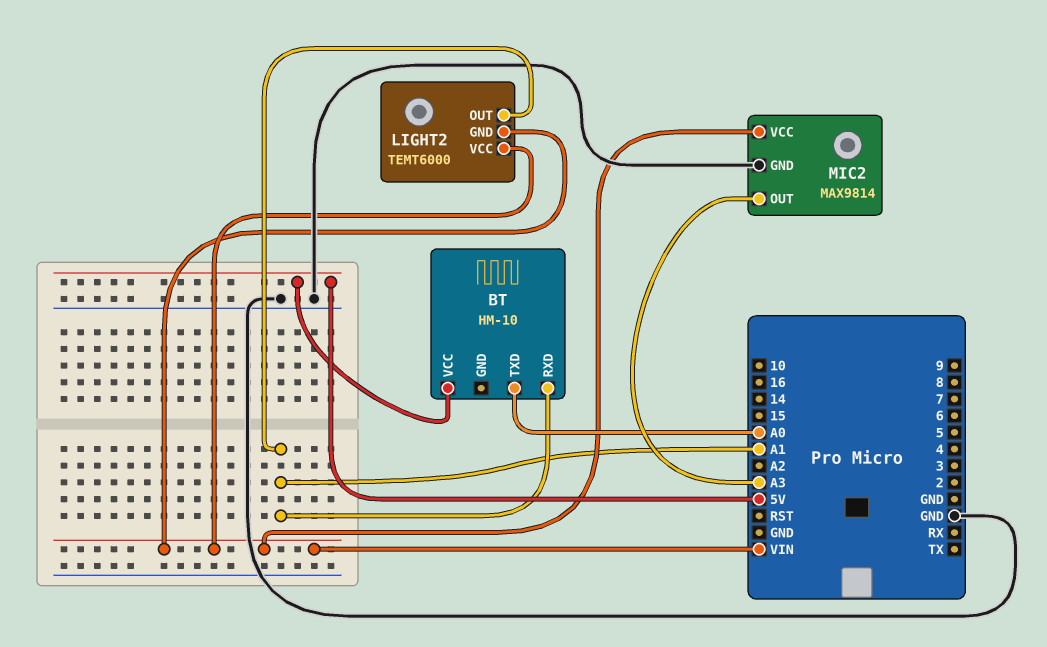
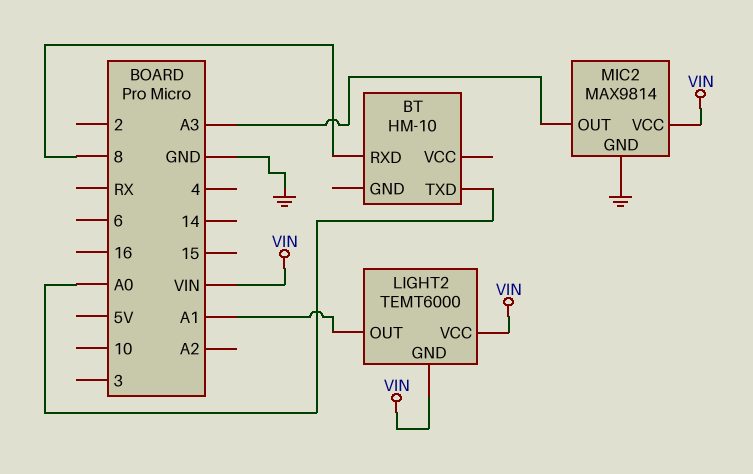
BT pin RXD: A1 -> 8
BT pin VCC: 5V -> none

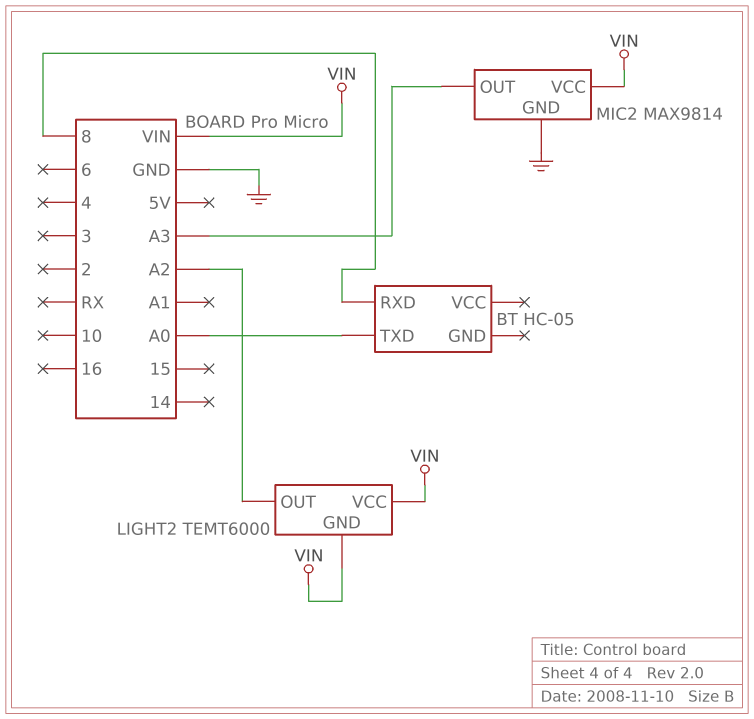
BT: HM-10 -> HC-05
LIGHT2 pin OUT: A1 -> A2

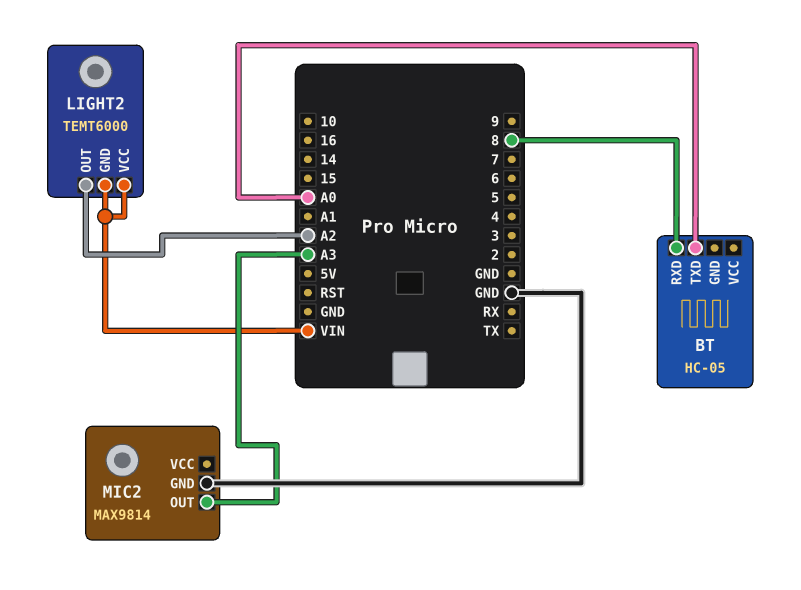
MIC2 pin VCC: VIN -> none

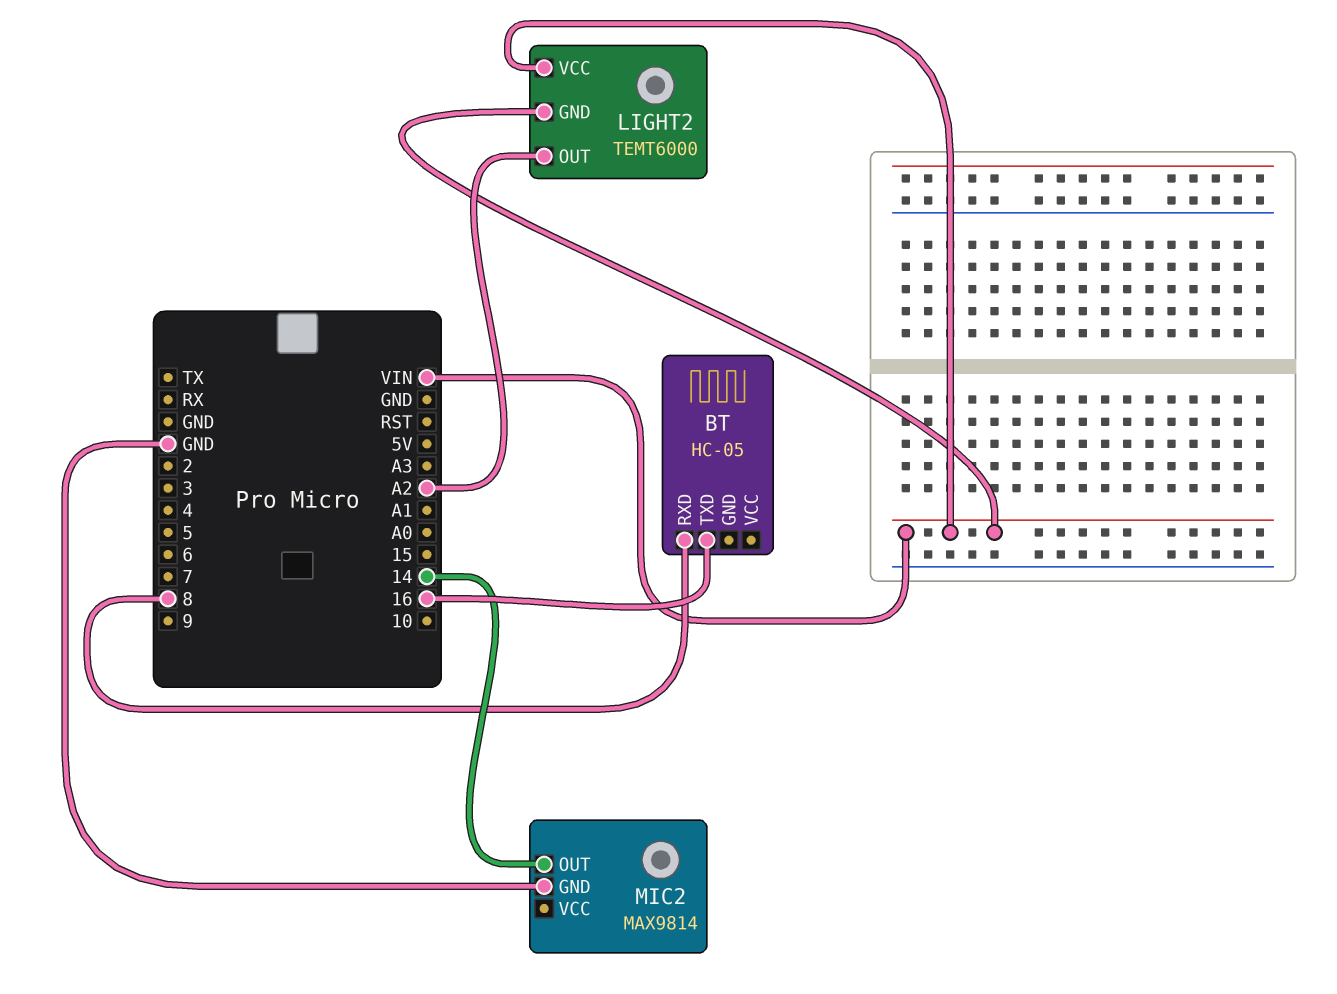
BT pin TXD: A0 -> 16
MIC2 pin OUT: A3 -> 14

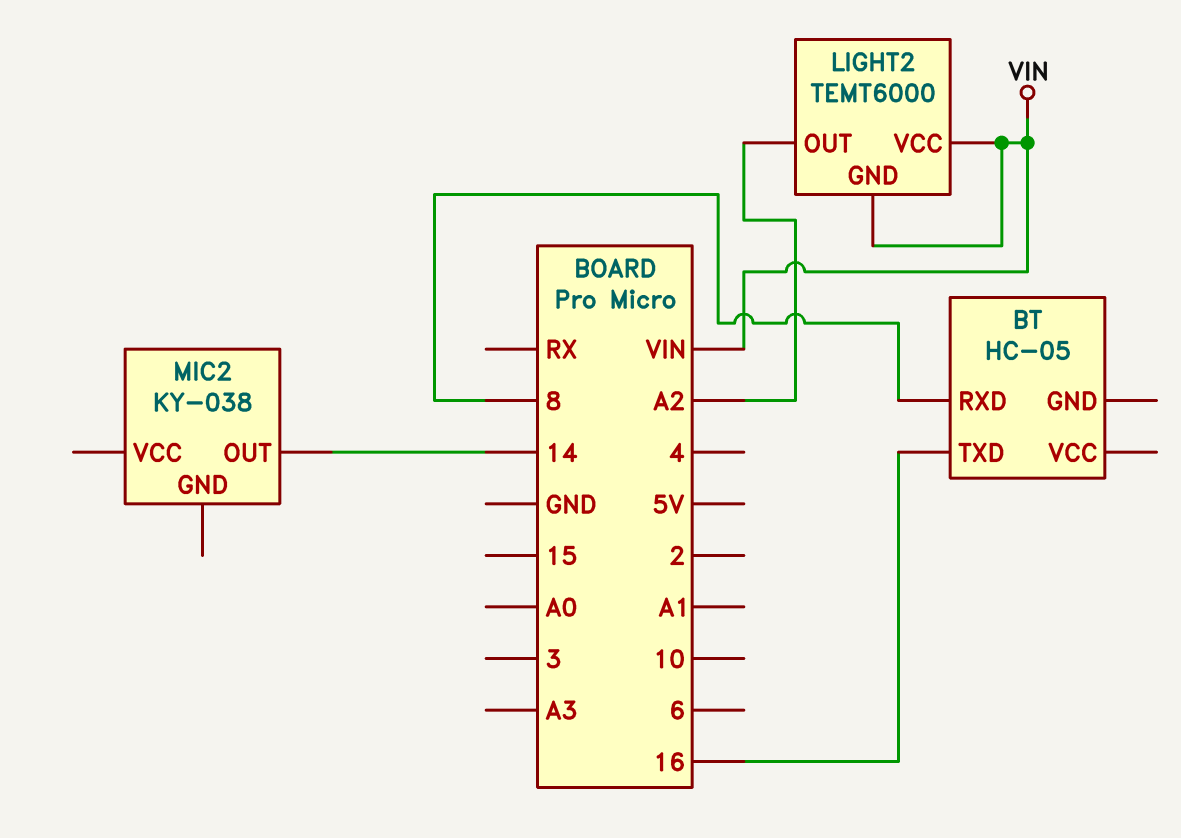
MIC2: MAX9814 -> KY-038
MIC2 pin GND: GND -> none

